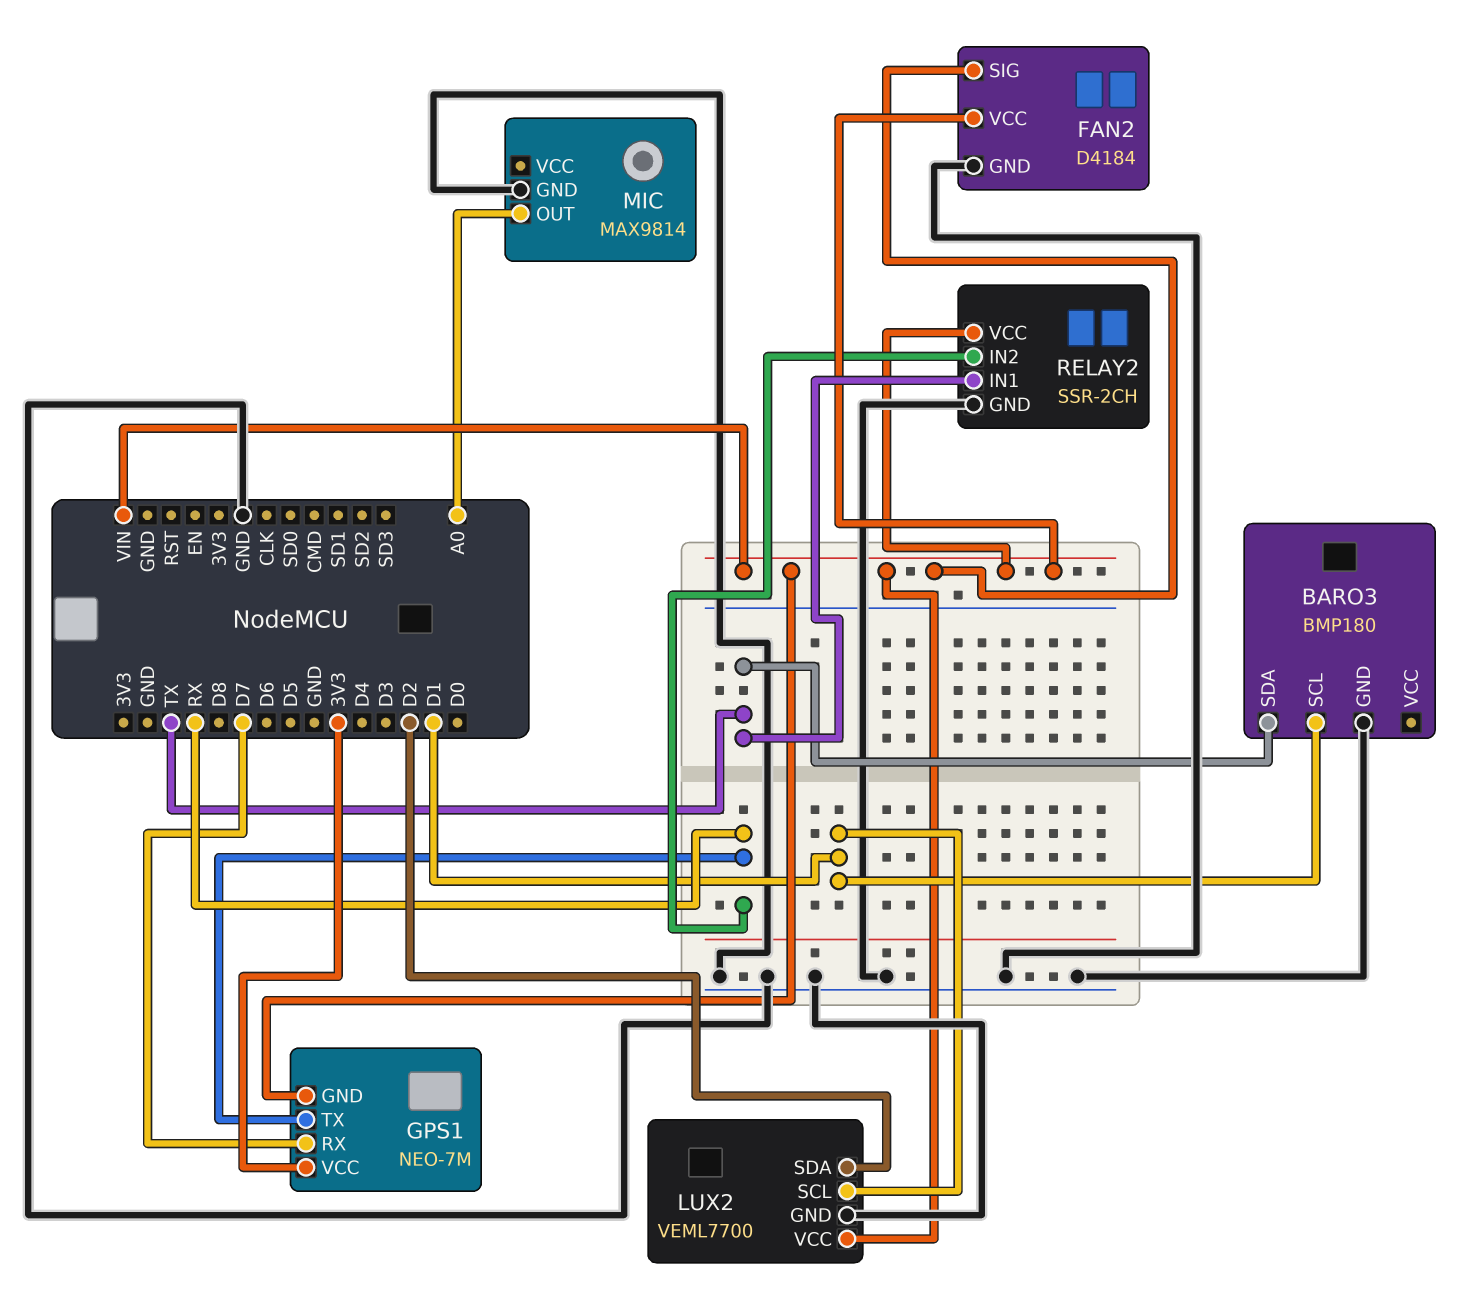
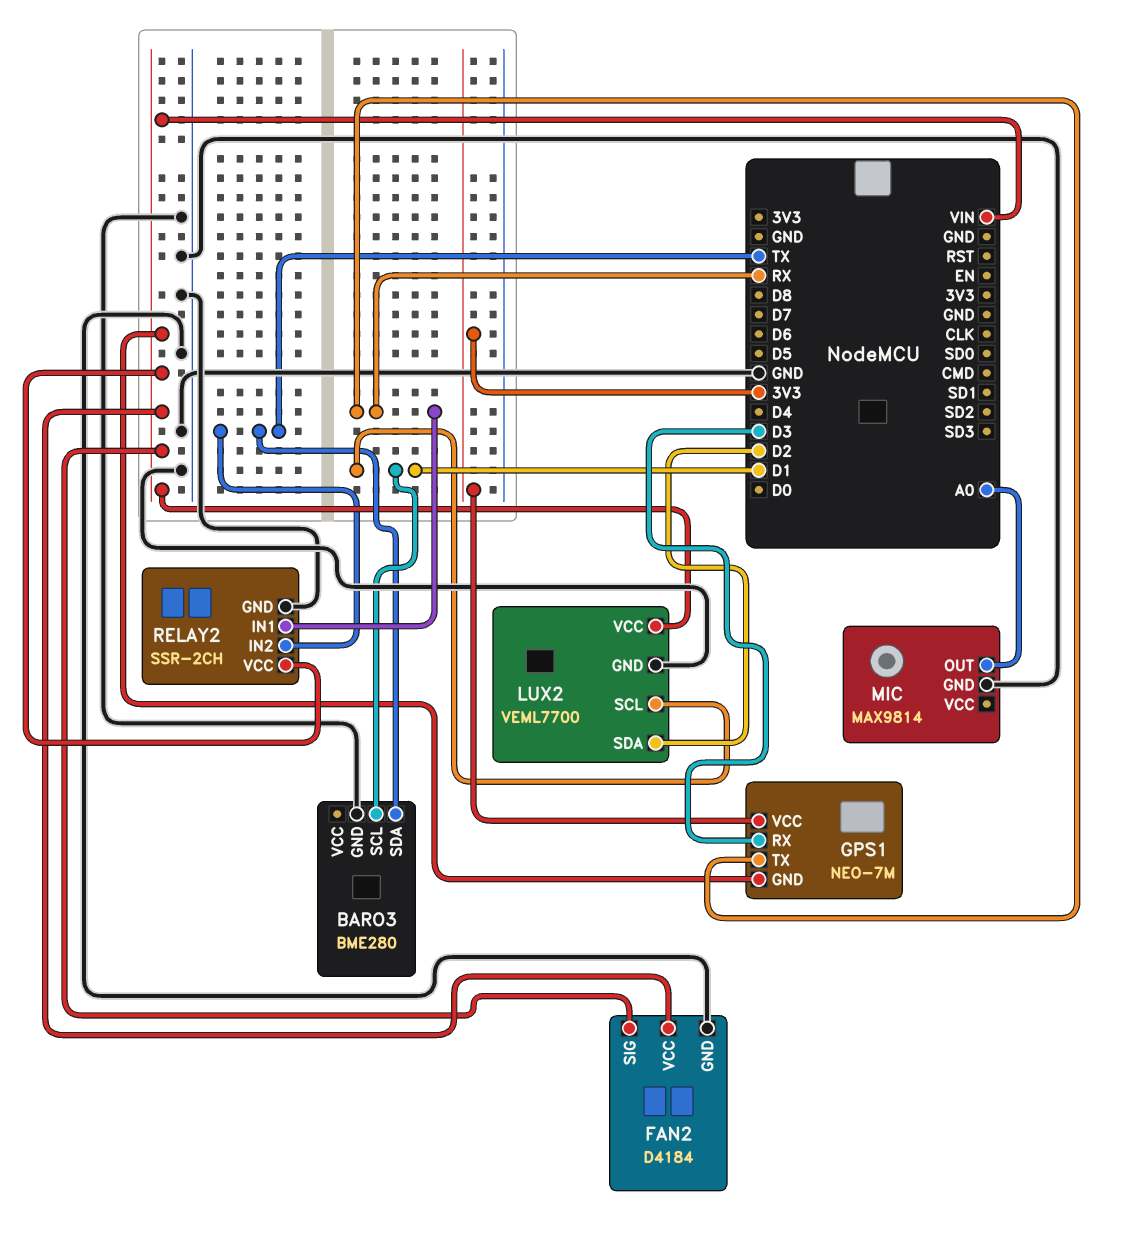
BARO3: BMP180 -> BME280
GPS1 pin RX: D7 -> D3
RELAY2 pin IN1: TX -> RX
RELAY2 pin IN2: RX -> TX

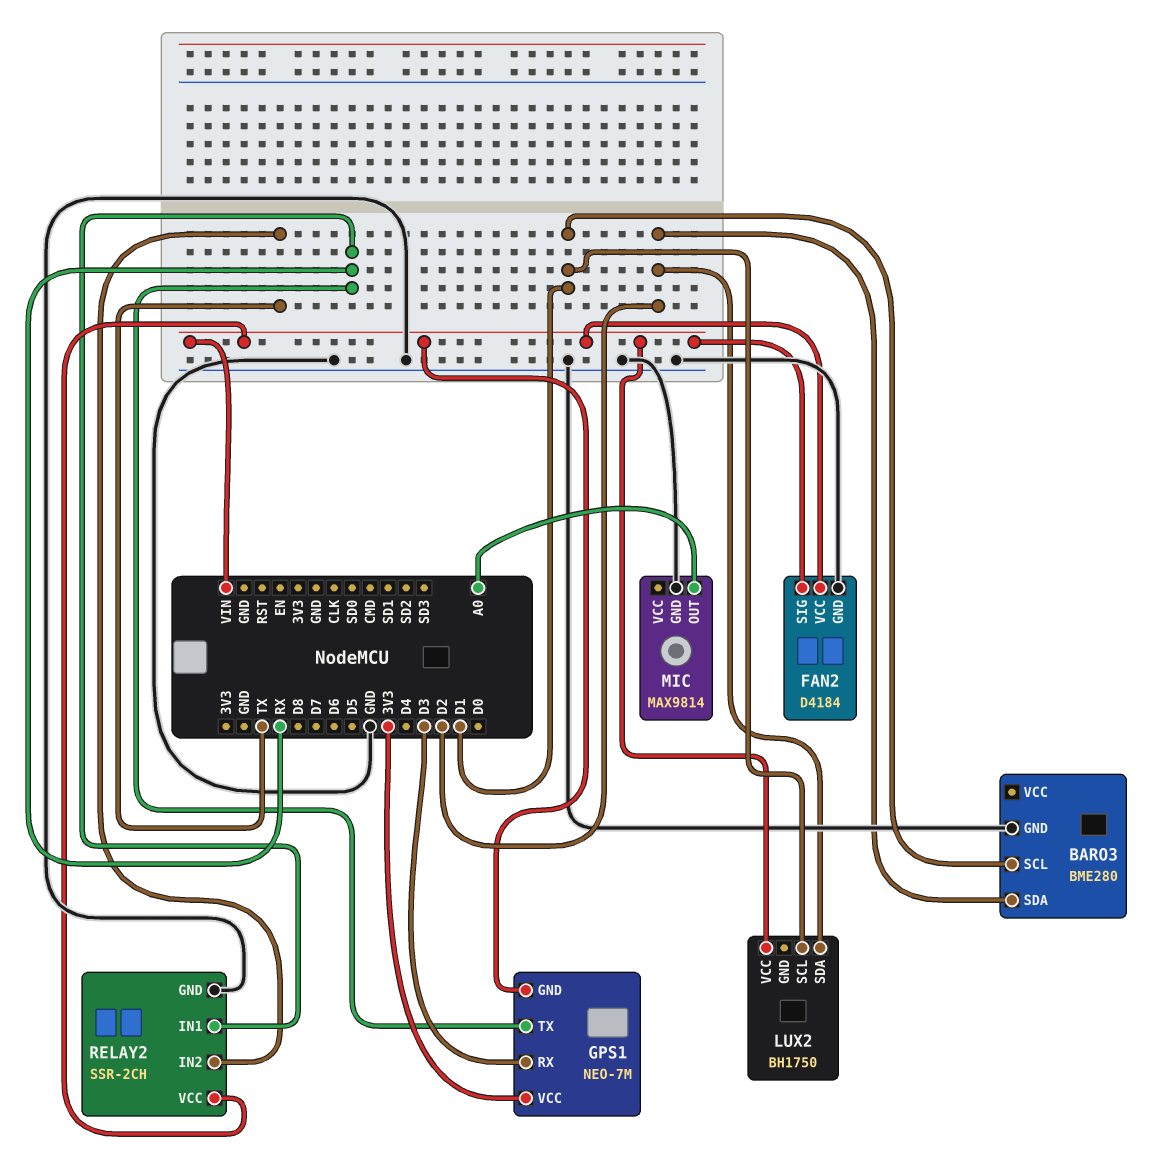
BARO3 pin SDA: TX -> D2
LUX2: VEML7700 -> BH1750
LUX2 pin GND: GND -> none

